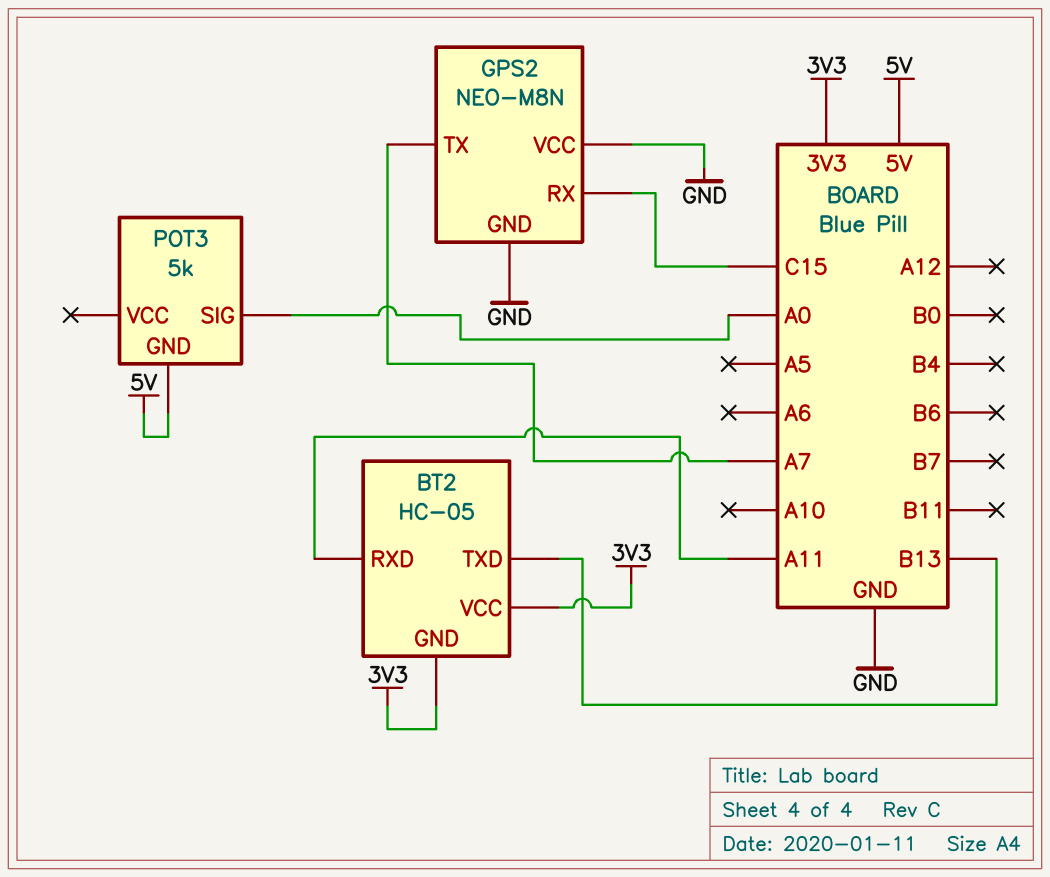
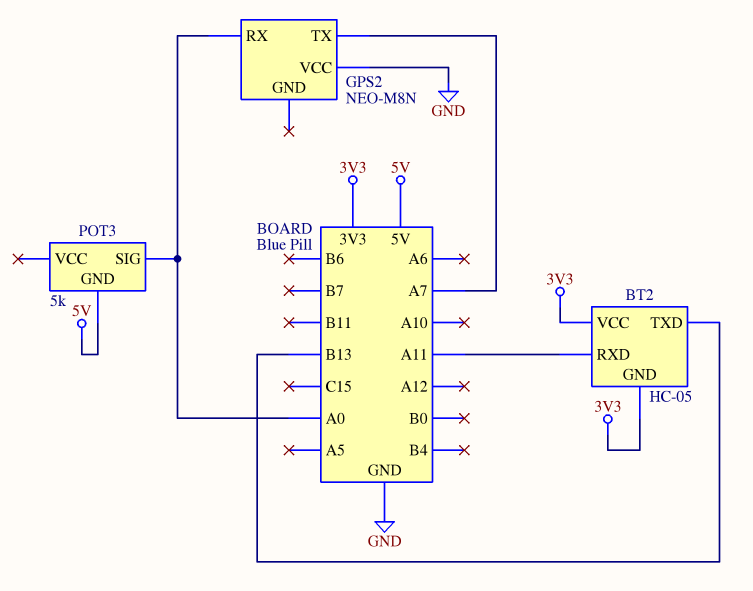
GPS2 pin GND: GND -> none
GPS2 pin RX: C15 -> A0

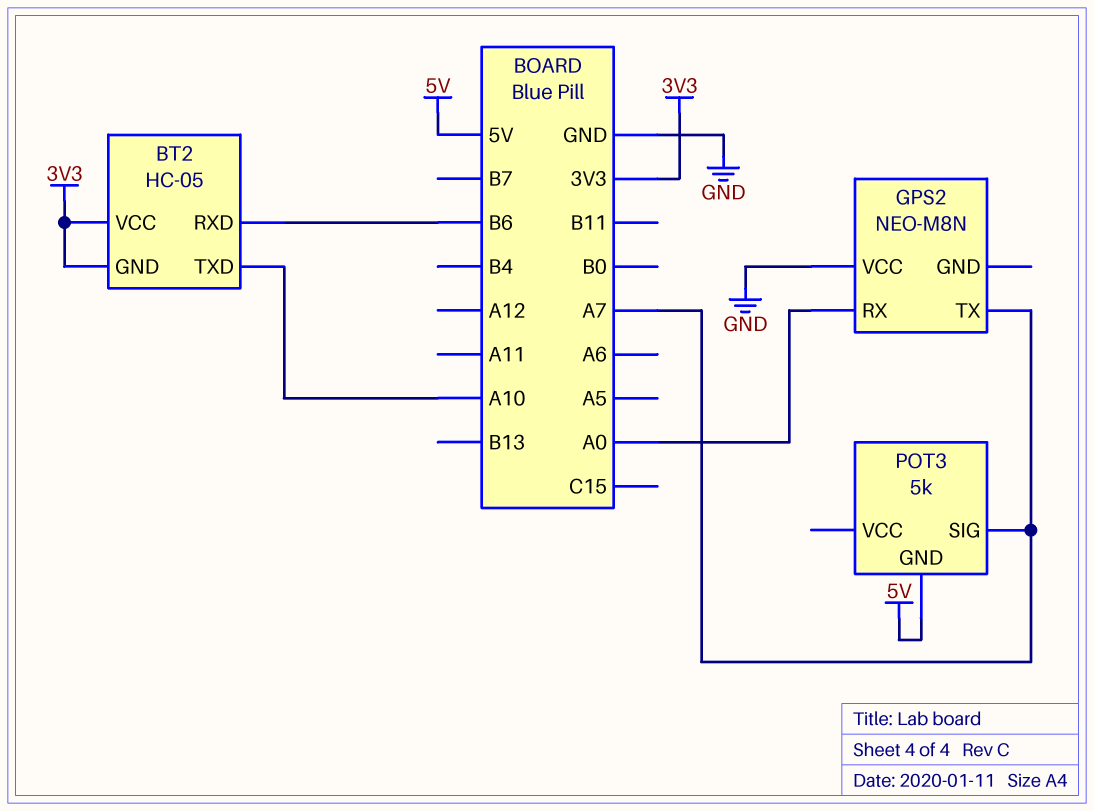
BT2 pin RXD: A11 -> B6
BT2 pin TXD: B13 -> A10
POT3 pin SIG: A0 -> A7

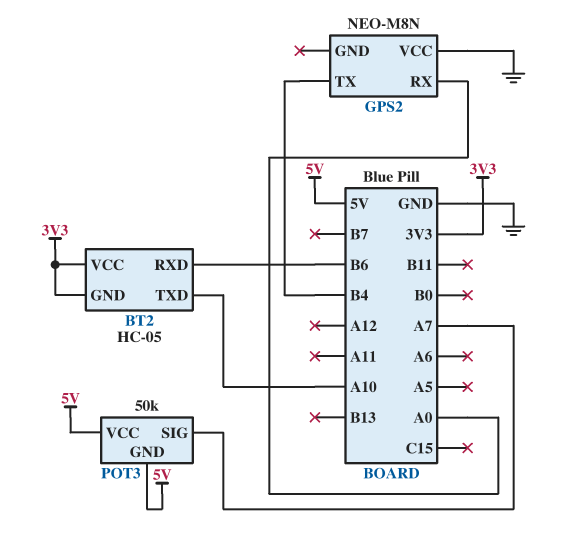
GPS2 pin TX: A7 -> B4
POT3: 5k -> 50k
POT3 pin VCC: none -> 5V

